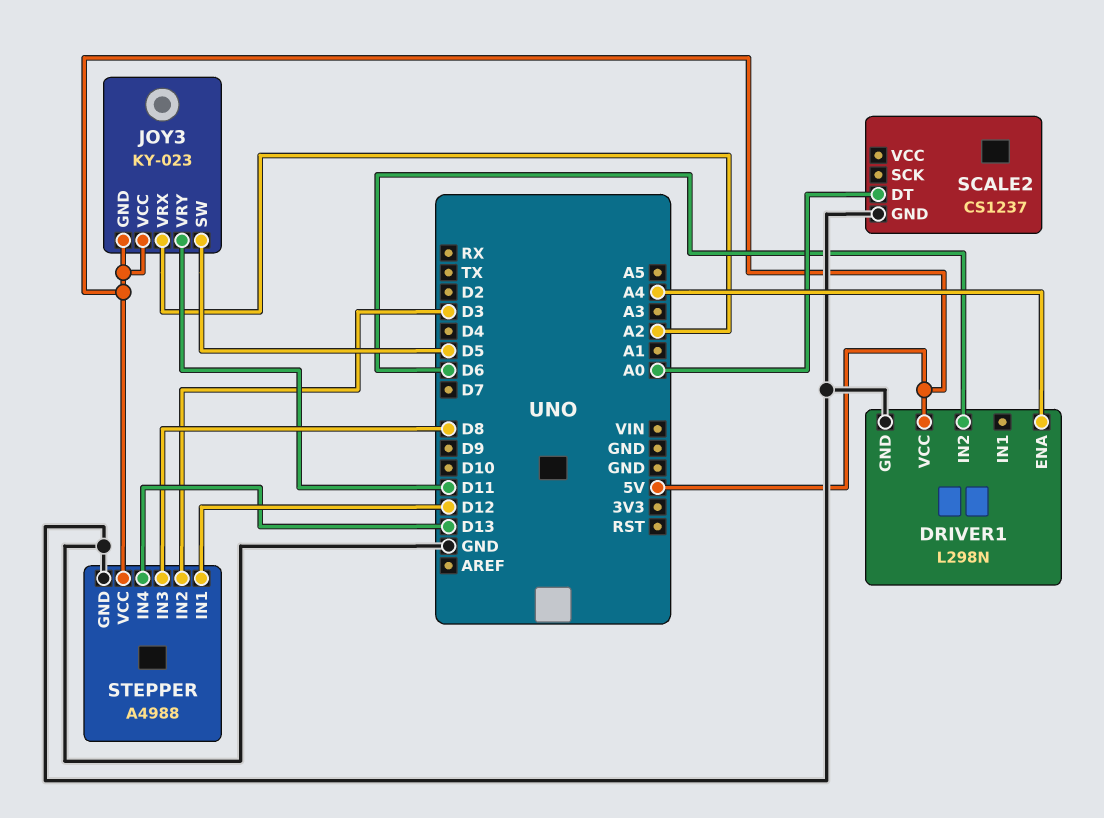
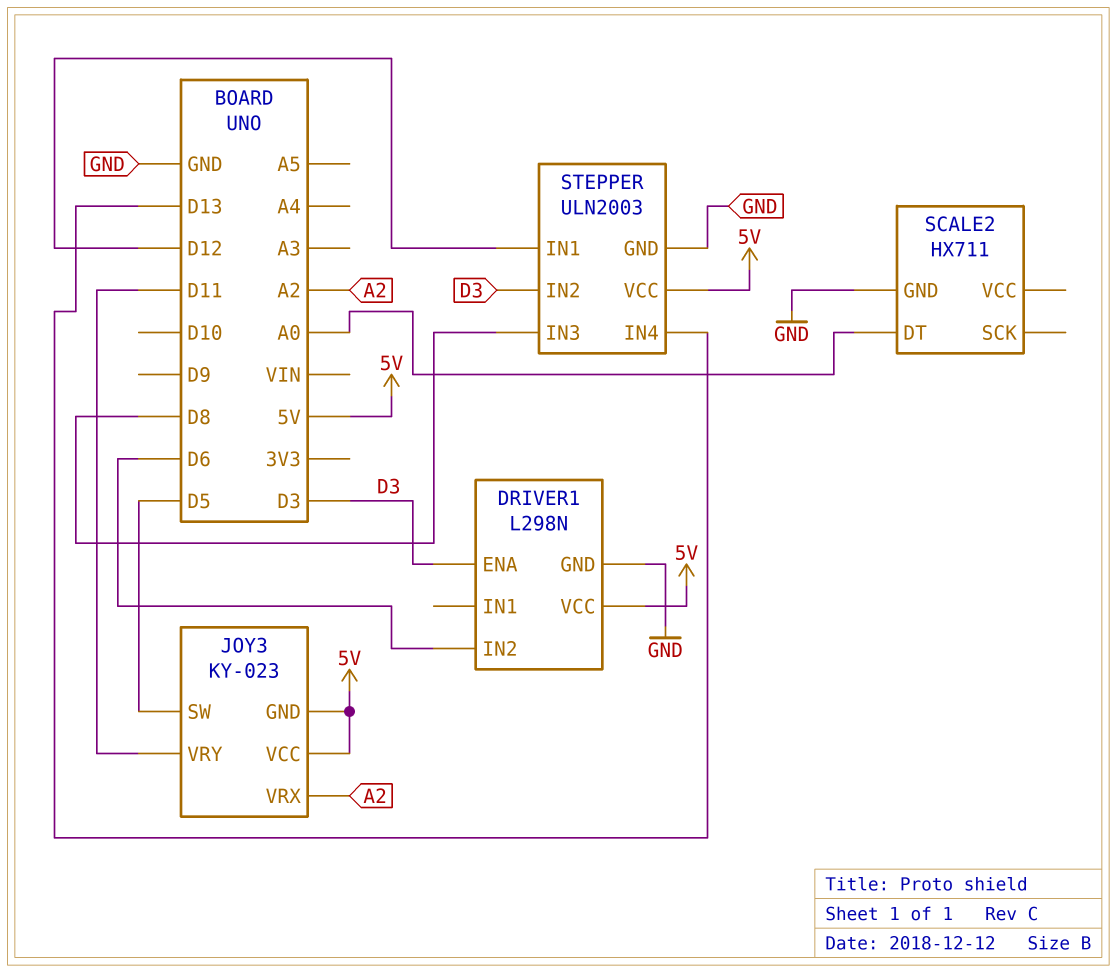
DRIVER1 pin ENA: A4 -> D3
SCALE2: CS1237 -> HX711
STEPPER: A4988 -> ULN2003

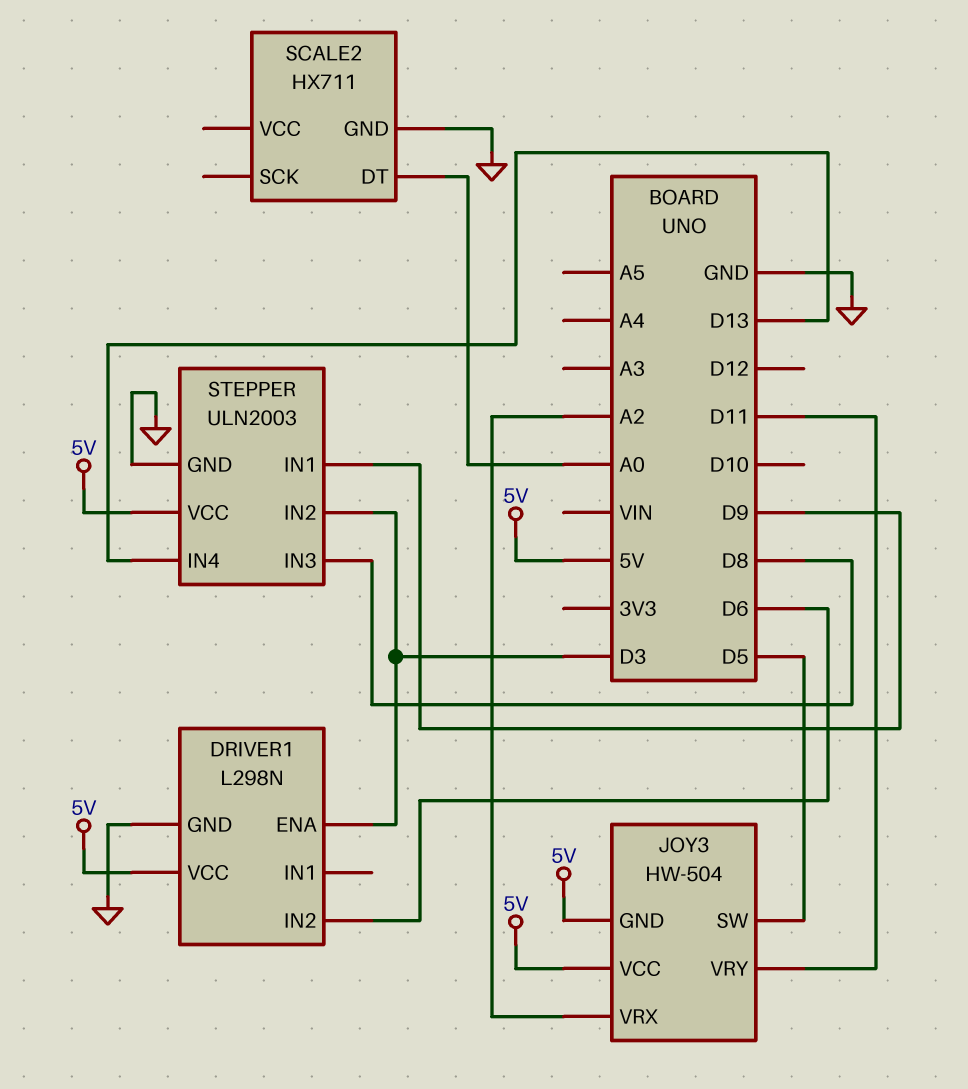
JOY3: KY-023 -> HW-504
STEPPER pin IN1: D12 -> D9

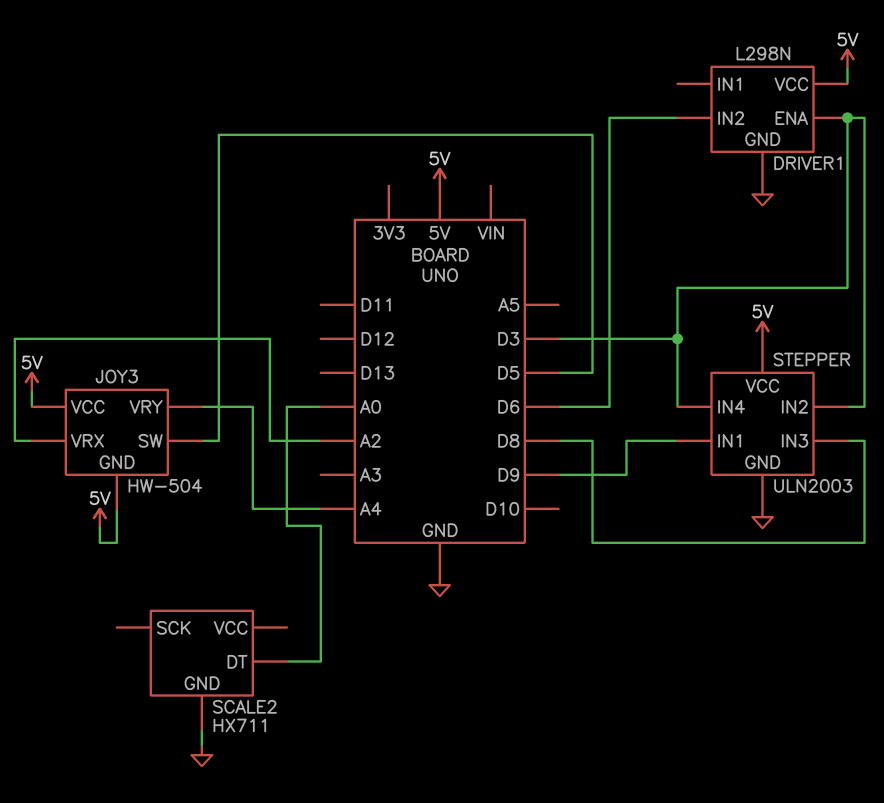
JOY3 pin VRY: D11 -> A4
STEPPER pin IN4: D13 -> D3

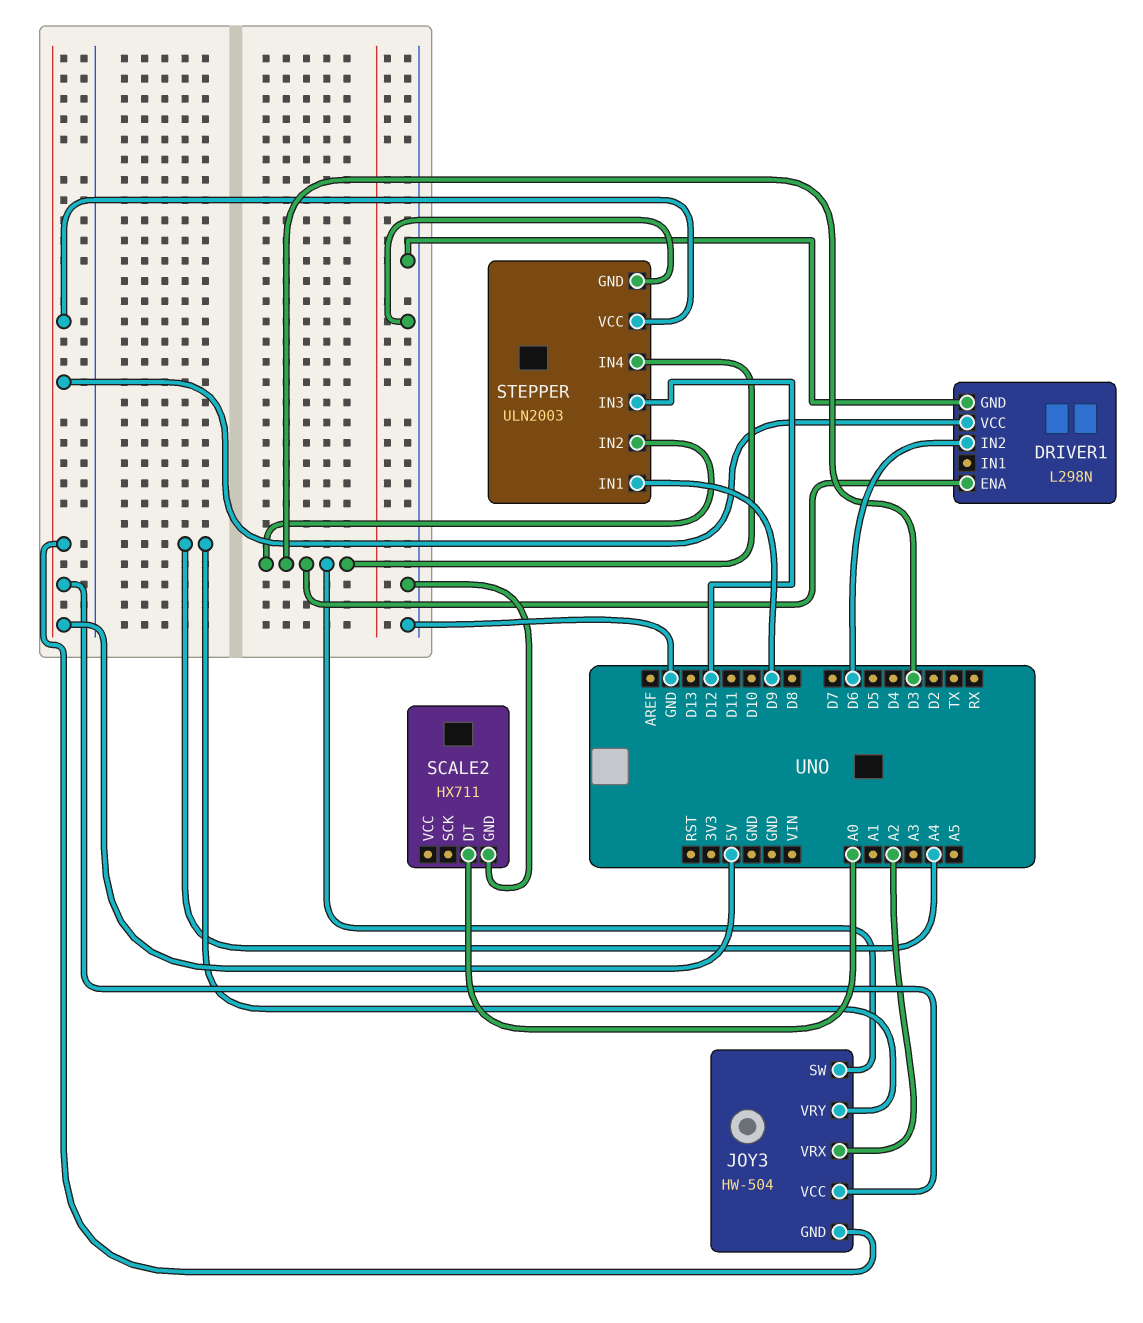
JOY3 pin SW: D5 -> D3
STEPPER pin IN3: D8 -> D12

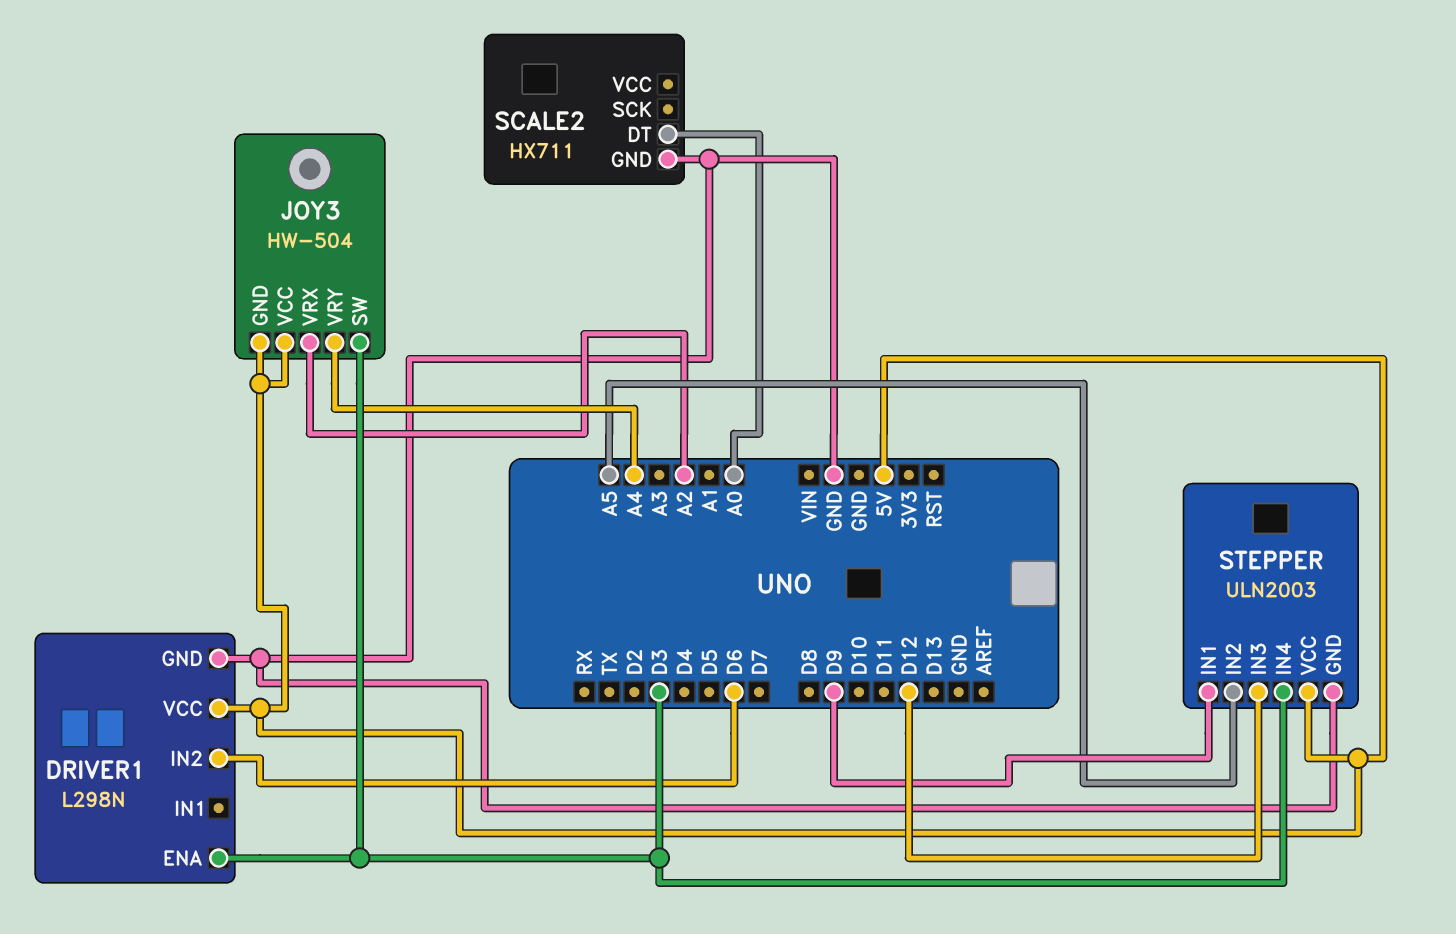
STEPPER pin IN2: D3 -> A5

